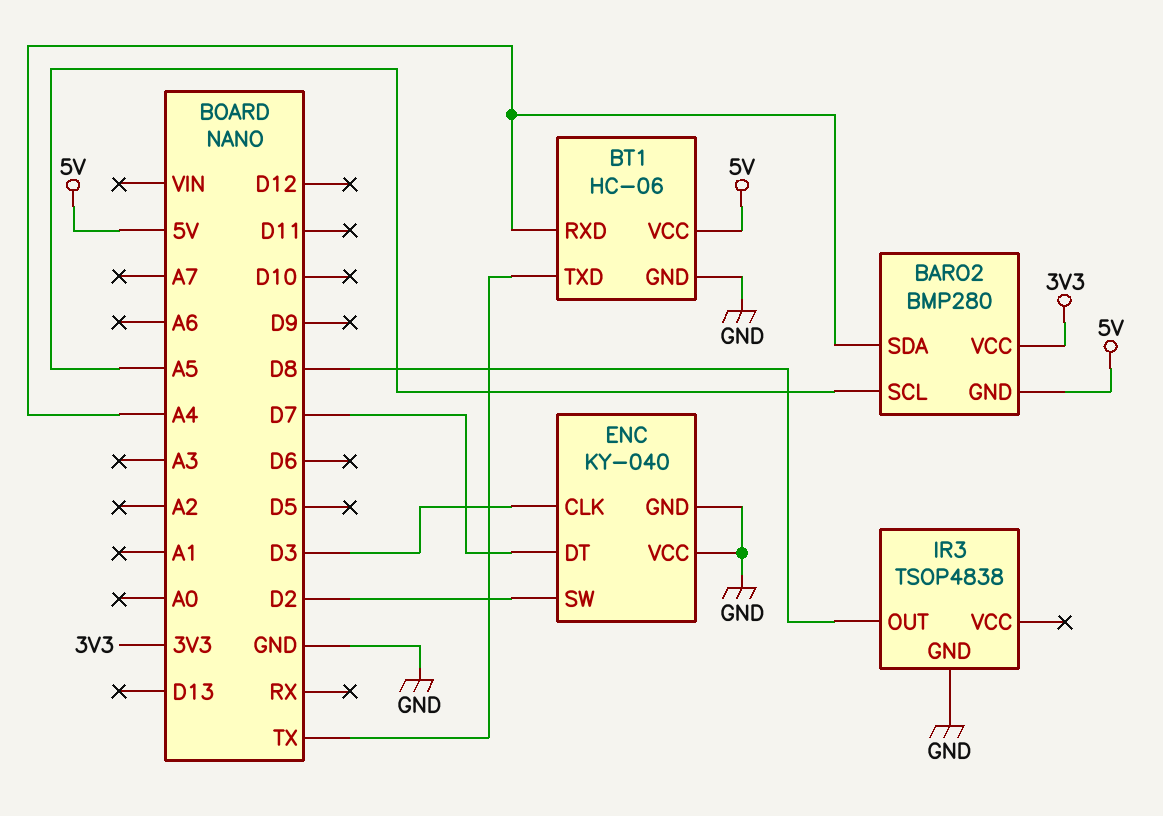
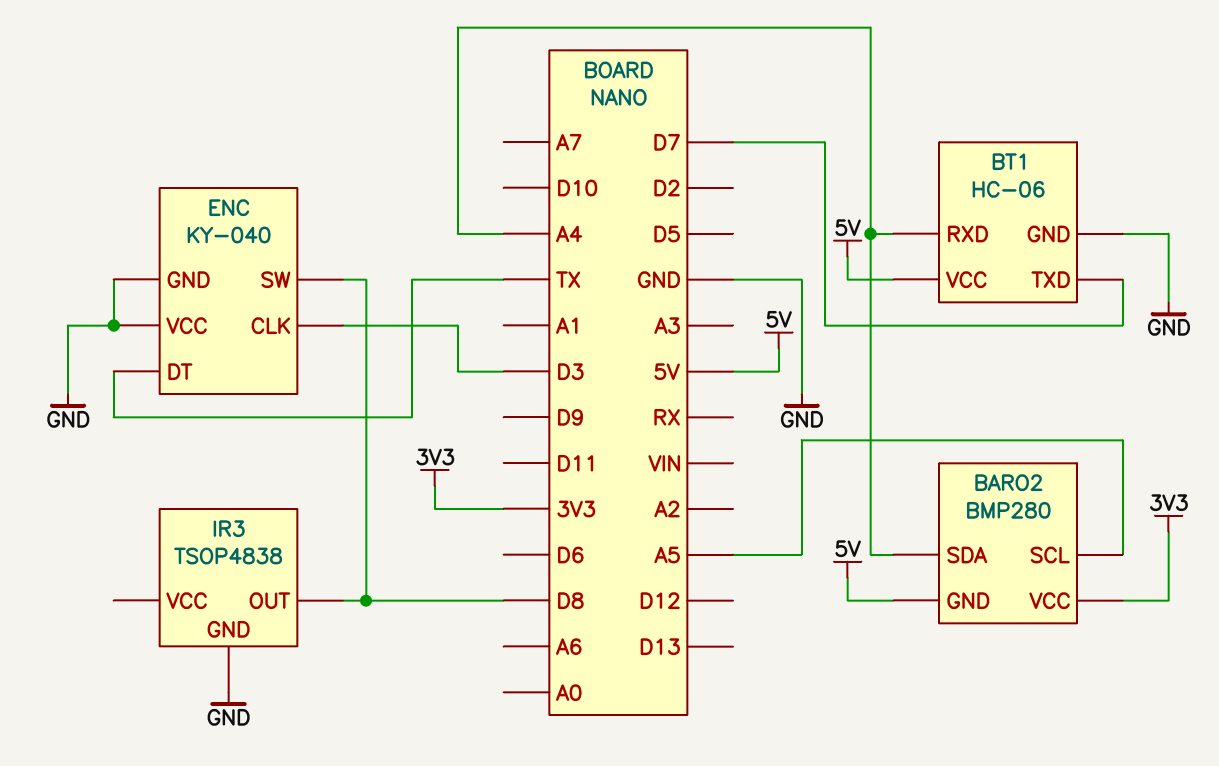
BT1 pin TXD: TX -> D7
ENC pin DT: D7 -> TX
ENC pin SW: D2 -> D8

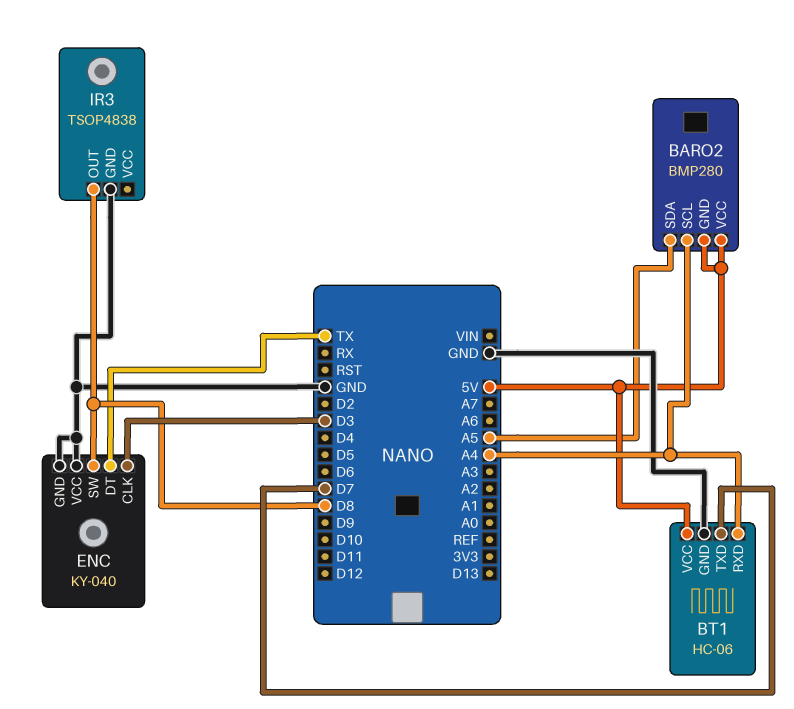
BARO2 pin SCL: A5 -> A4
BARO2 pin SDA: A4 -> A5
BARO2 pin VCC: 3V3 -> 5V

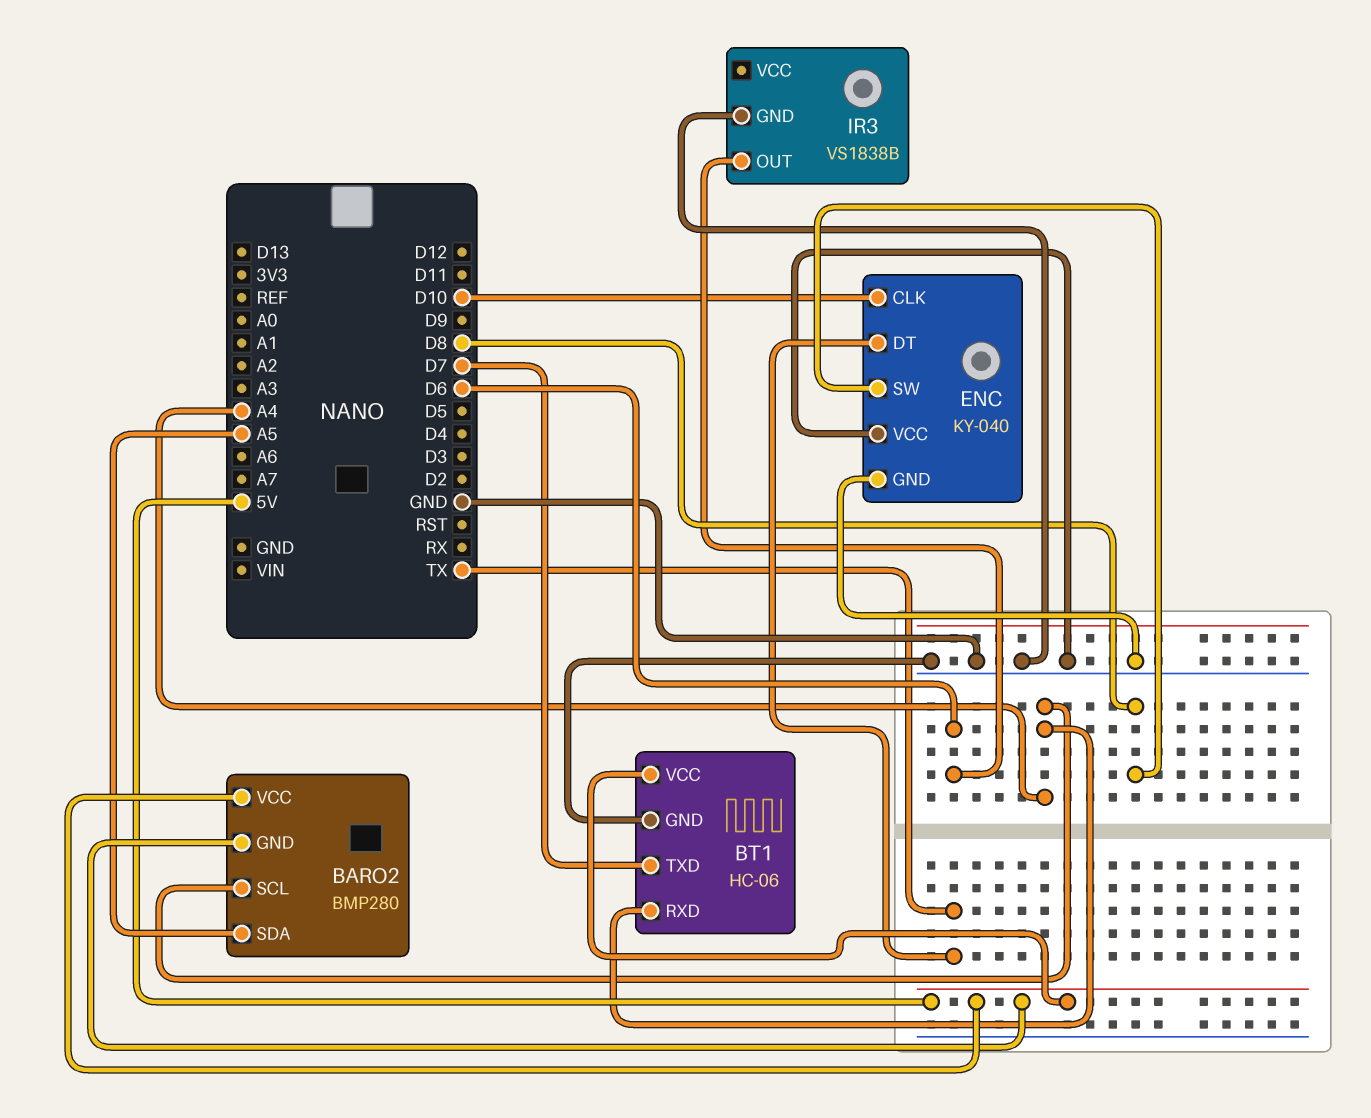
ENC pin CLK: D3 -> D10
IR3: TSOP4838 -> VS1838B
IR3 pin OUT: D8 -> D6

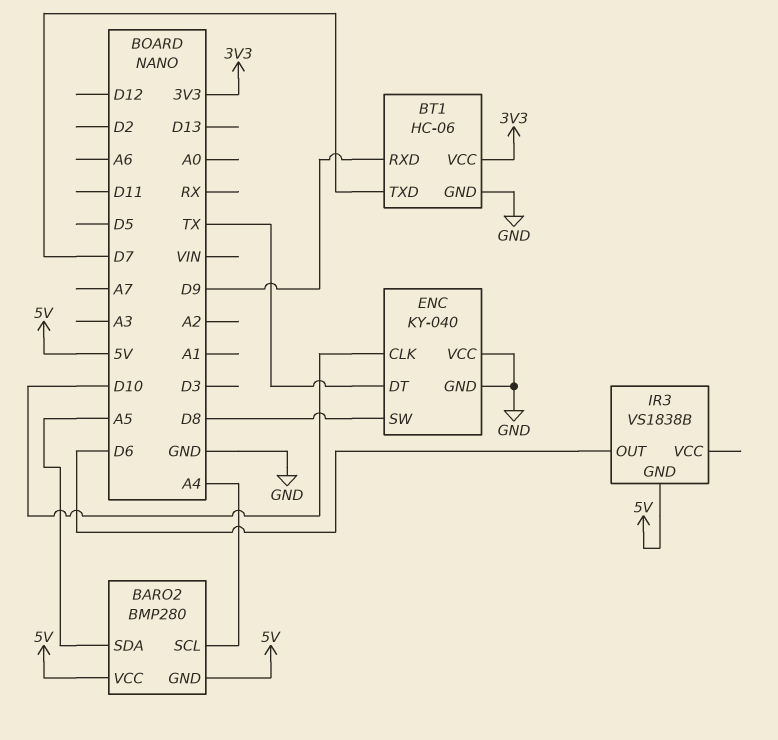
BT1 pin RXD: A4 -> D9
BT1 pin VCC: 5V -> 3V3
IR3 pin GND: GND -> 5V

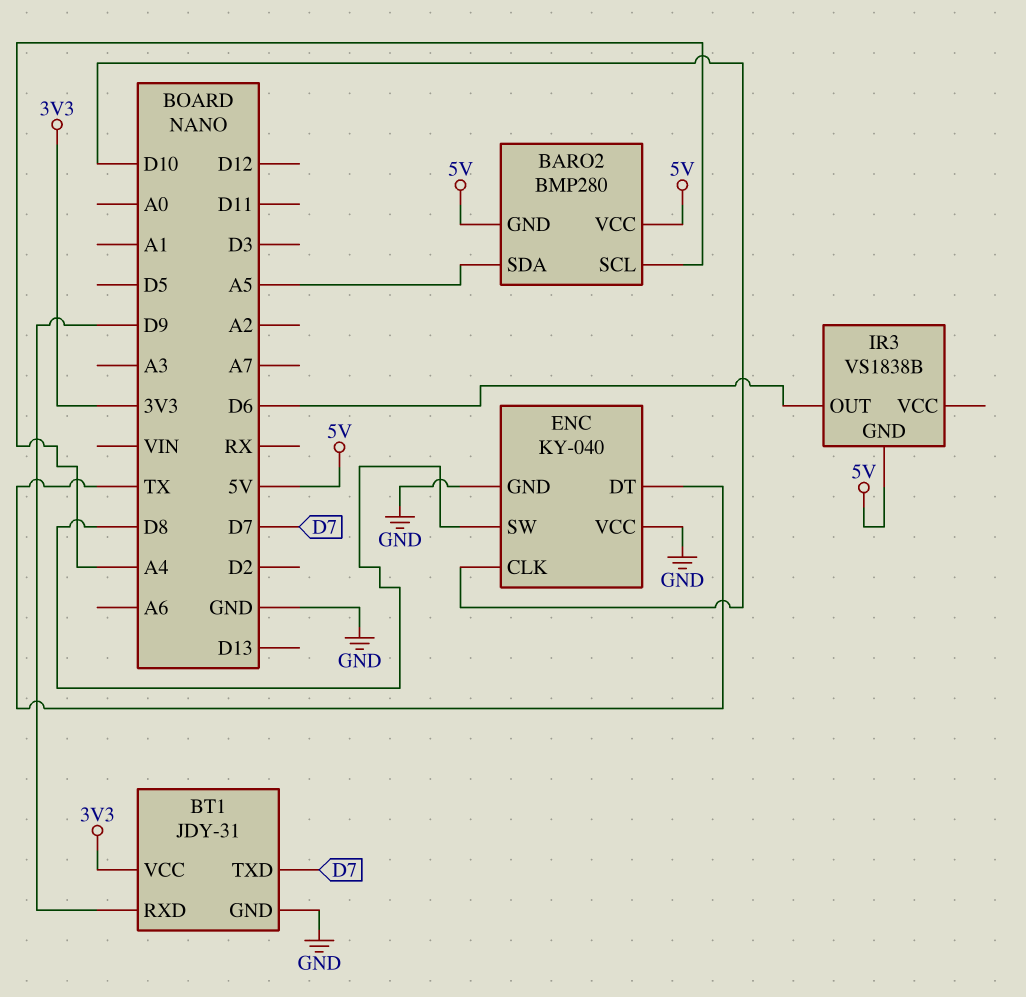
BT1: HC-06 -> JDY-31

